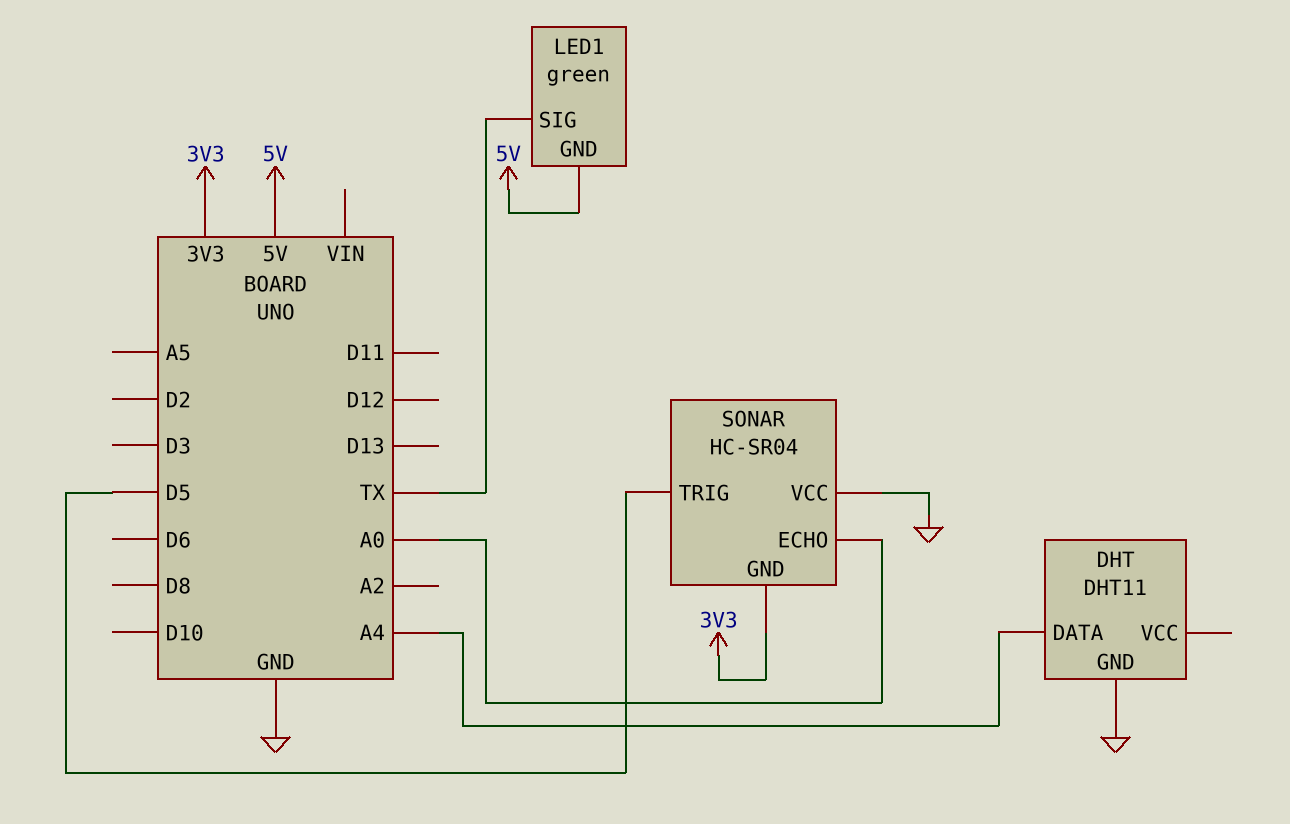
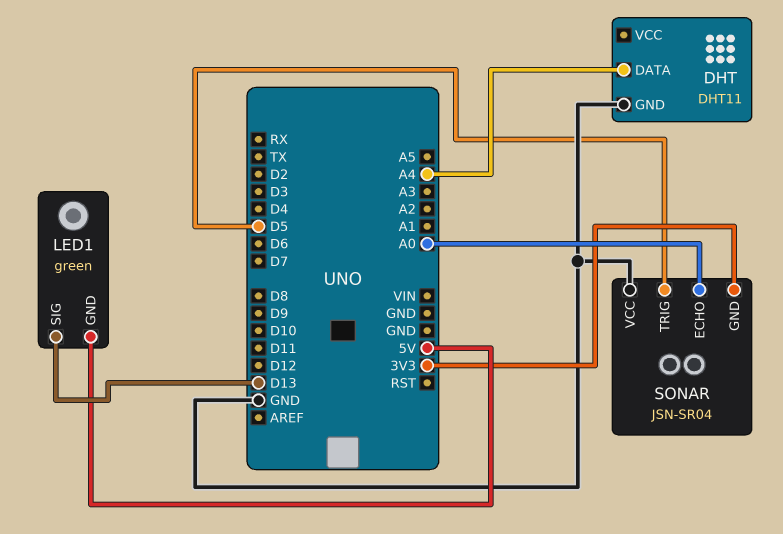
LED1 pin SIG: TX -> D13
SONAR: HC-SR04 -> JSN-SR04

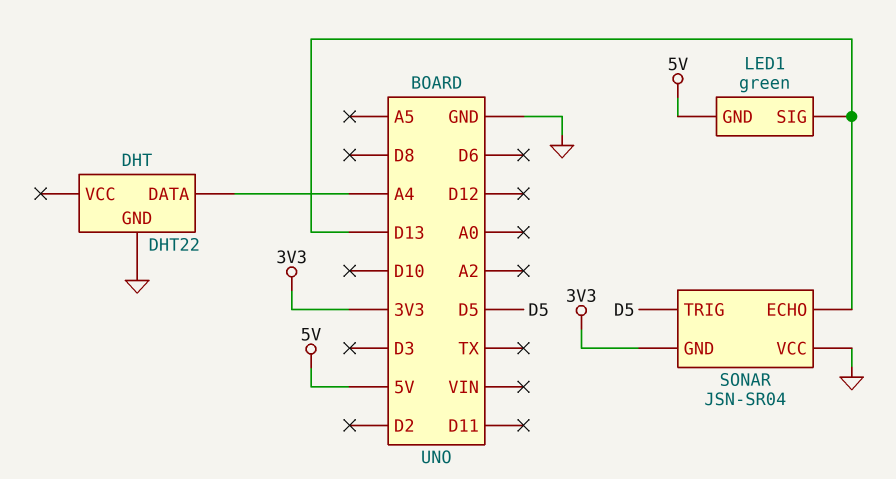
DHT: DHT11 -> DHT22
SONAR pin ECHO: A0 -> D13

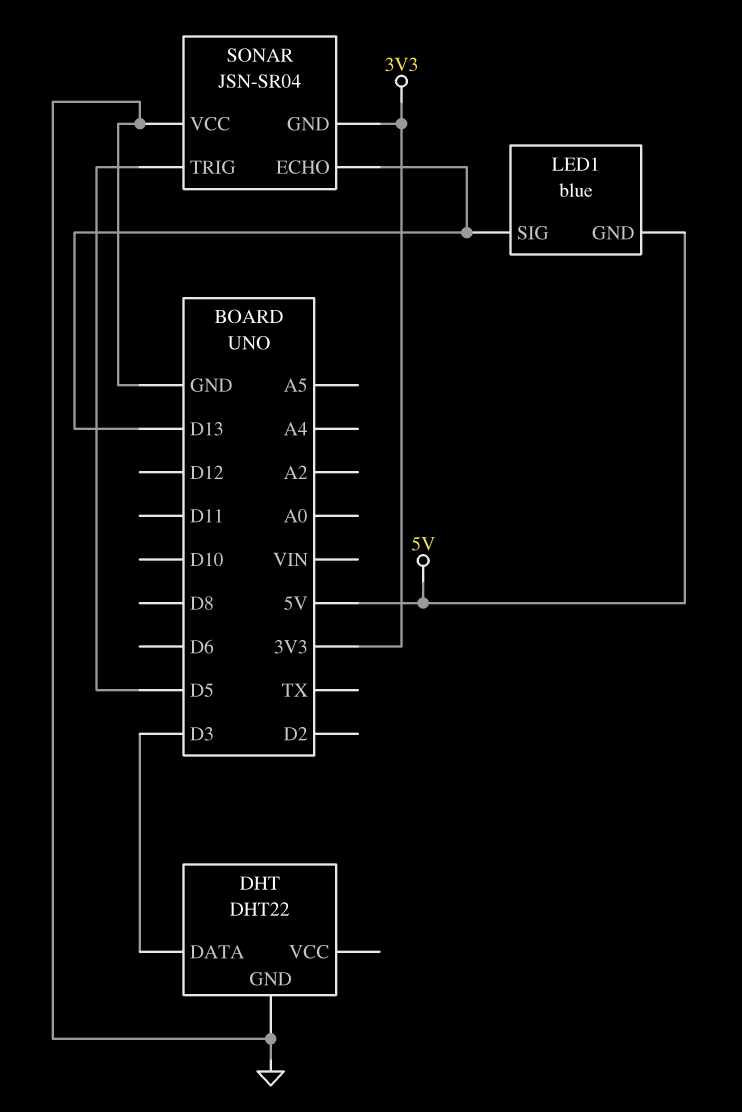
DHT pin DATA: A4 -> D3
LED1: green -> blue

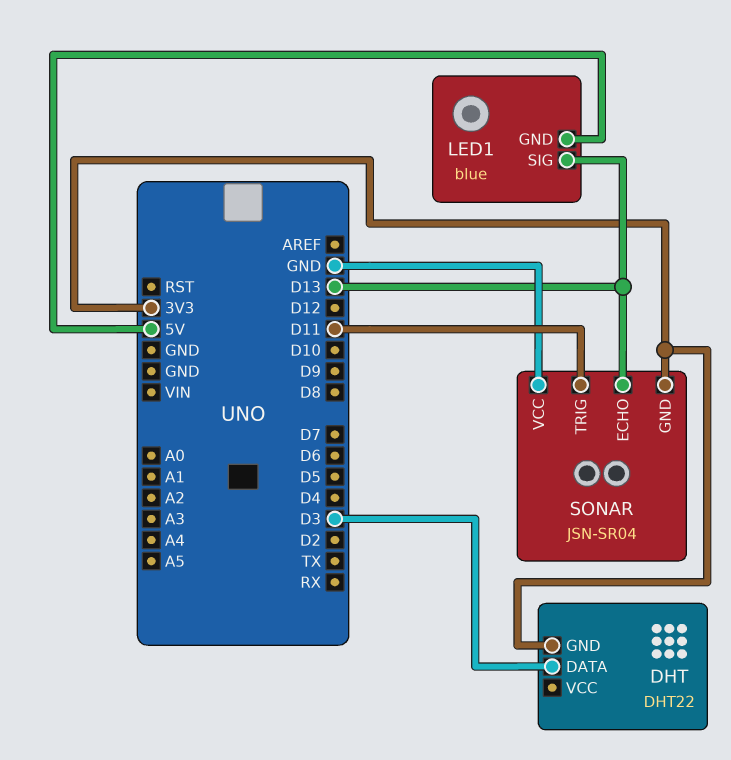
DHT pin GND: GND -> 3V3
SONAR pin TRIG: D5 -> D11

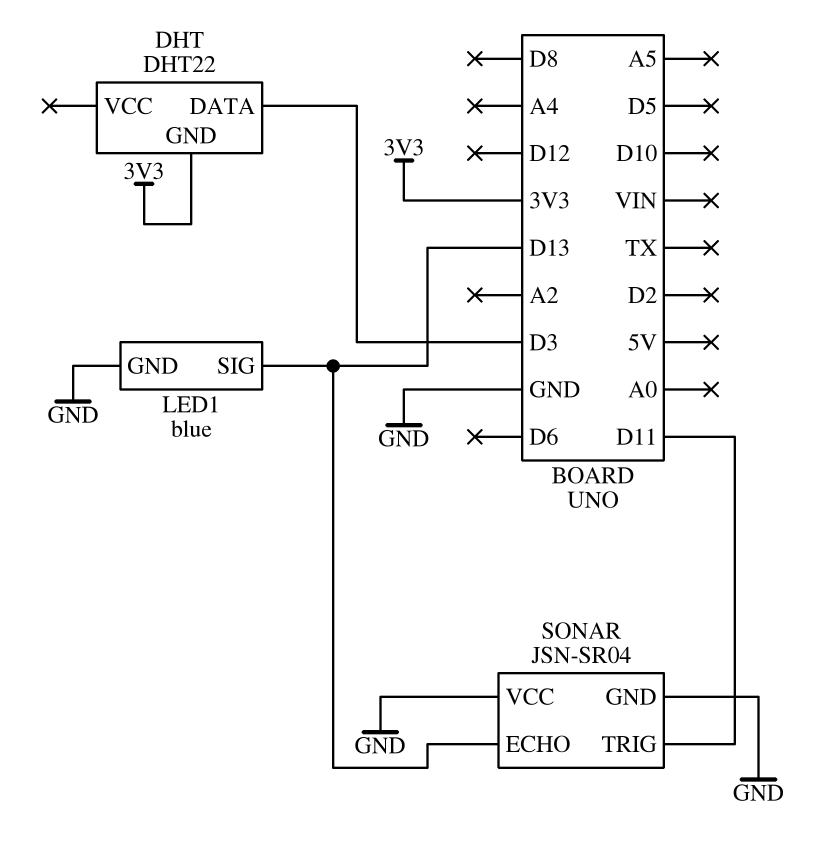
LED1 pin GND: 5V -> GND
SONAR pin GND: 3V3 -> GND

